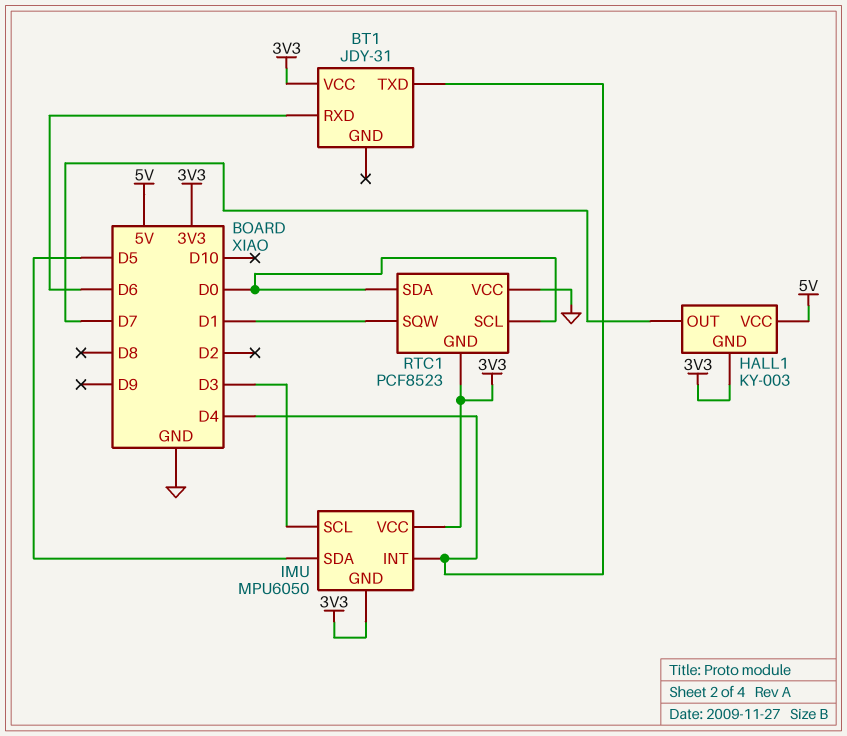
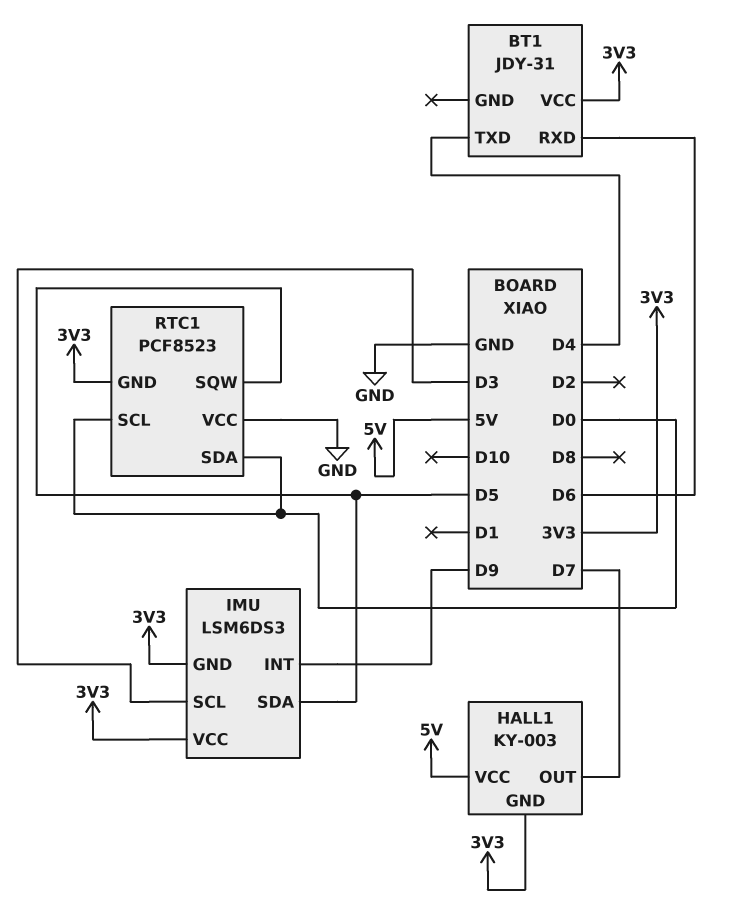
IMU: MPU6050 -> LSM6DS3
IMU pin INT: D4 -> D9
RTC1 pin SQW: D1 -> D5

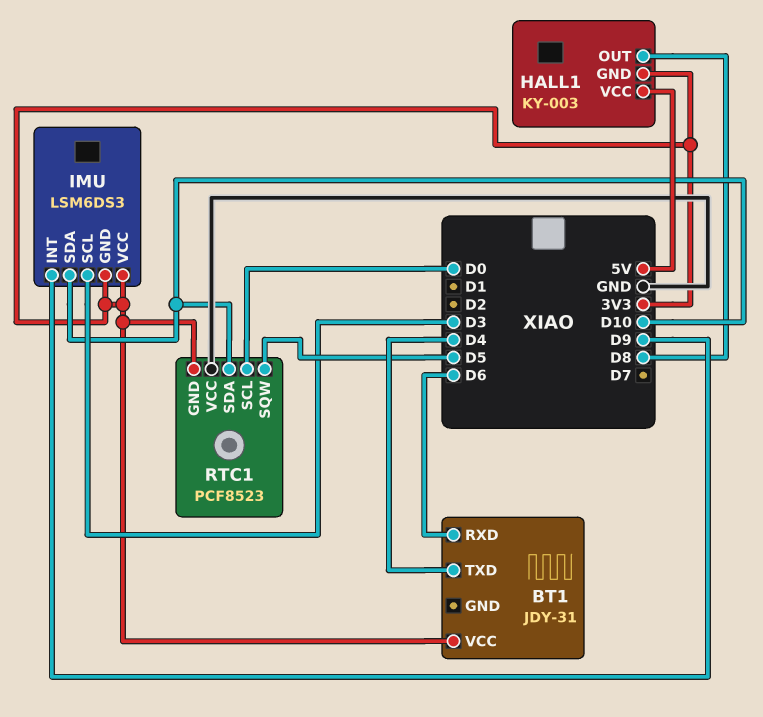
HALL1 pin OUT: D7 -> D8
IMU pin SDA: D5 -> D10
RTC1 pin SDA: D0 -> D10

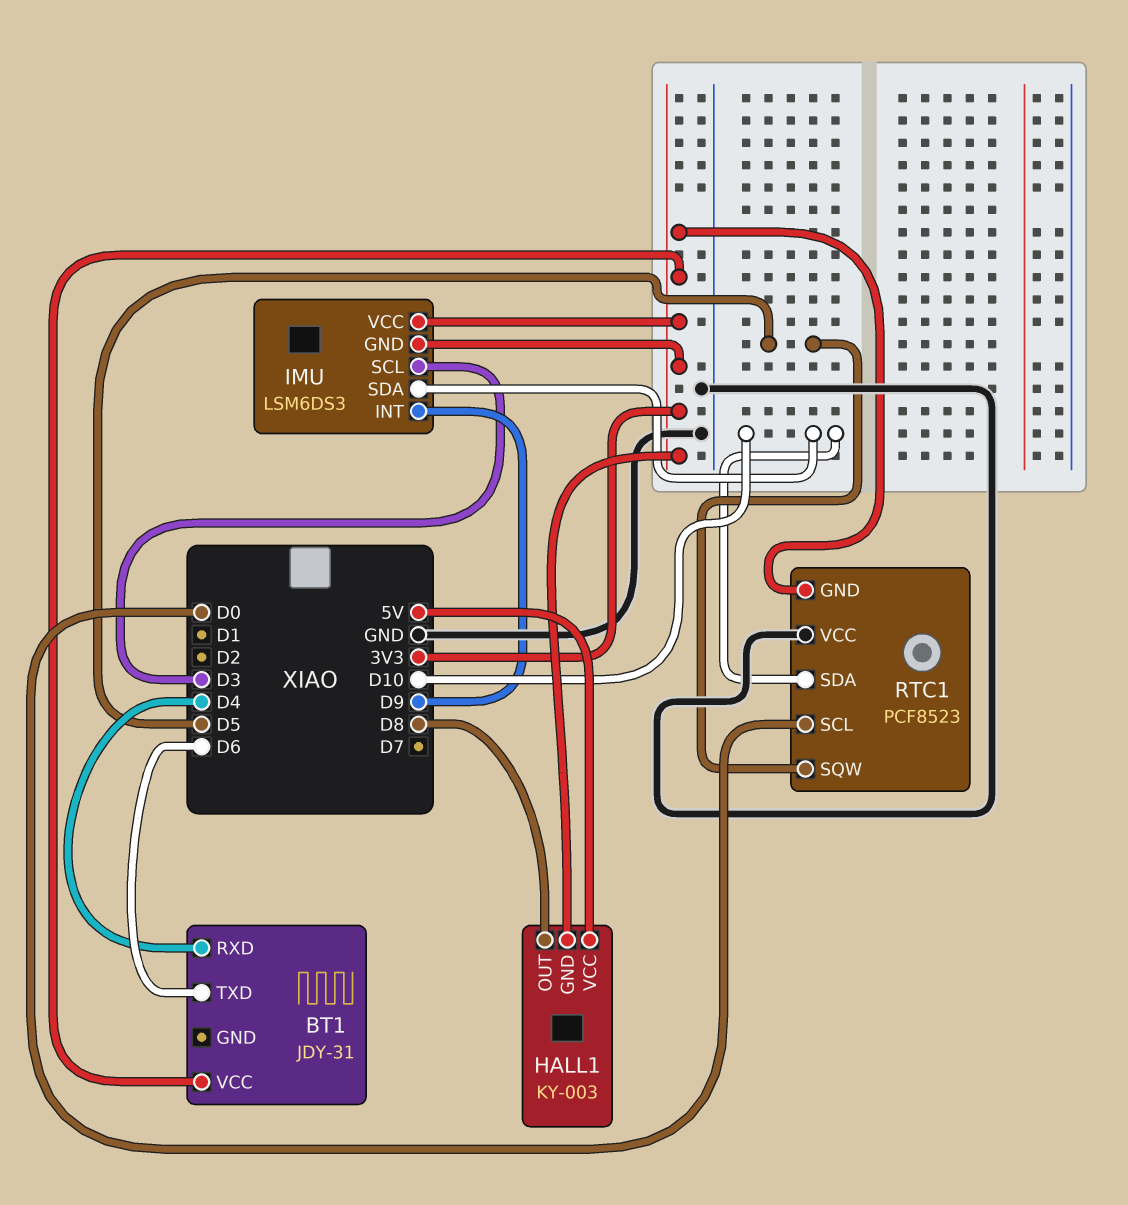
BT1 pin RXD: D6 -> D4
BT1 pin TXD: D4 -> D6

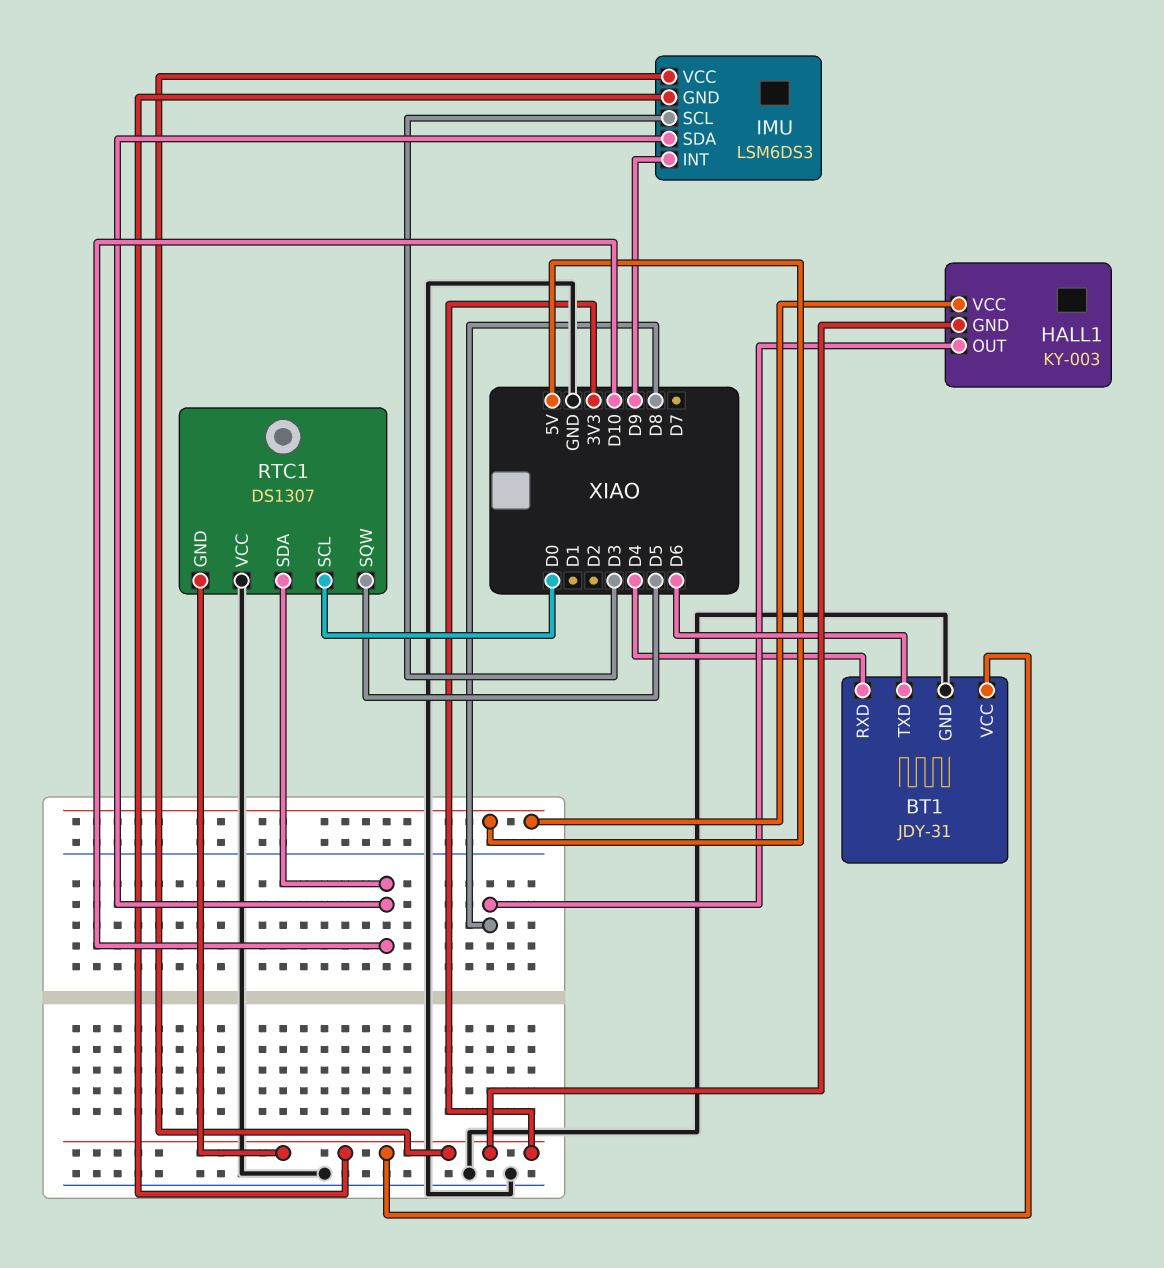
BT1 pin GND: none -> GND
RTC1: PCF8523 -> DS1307

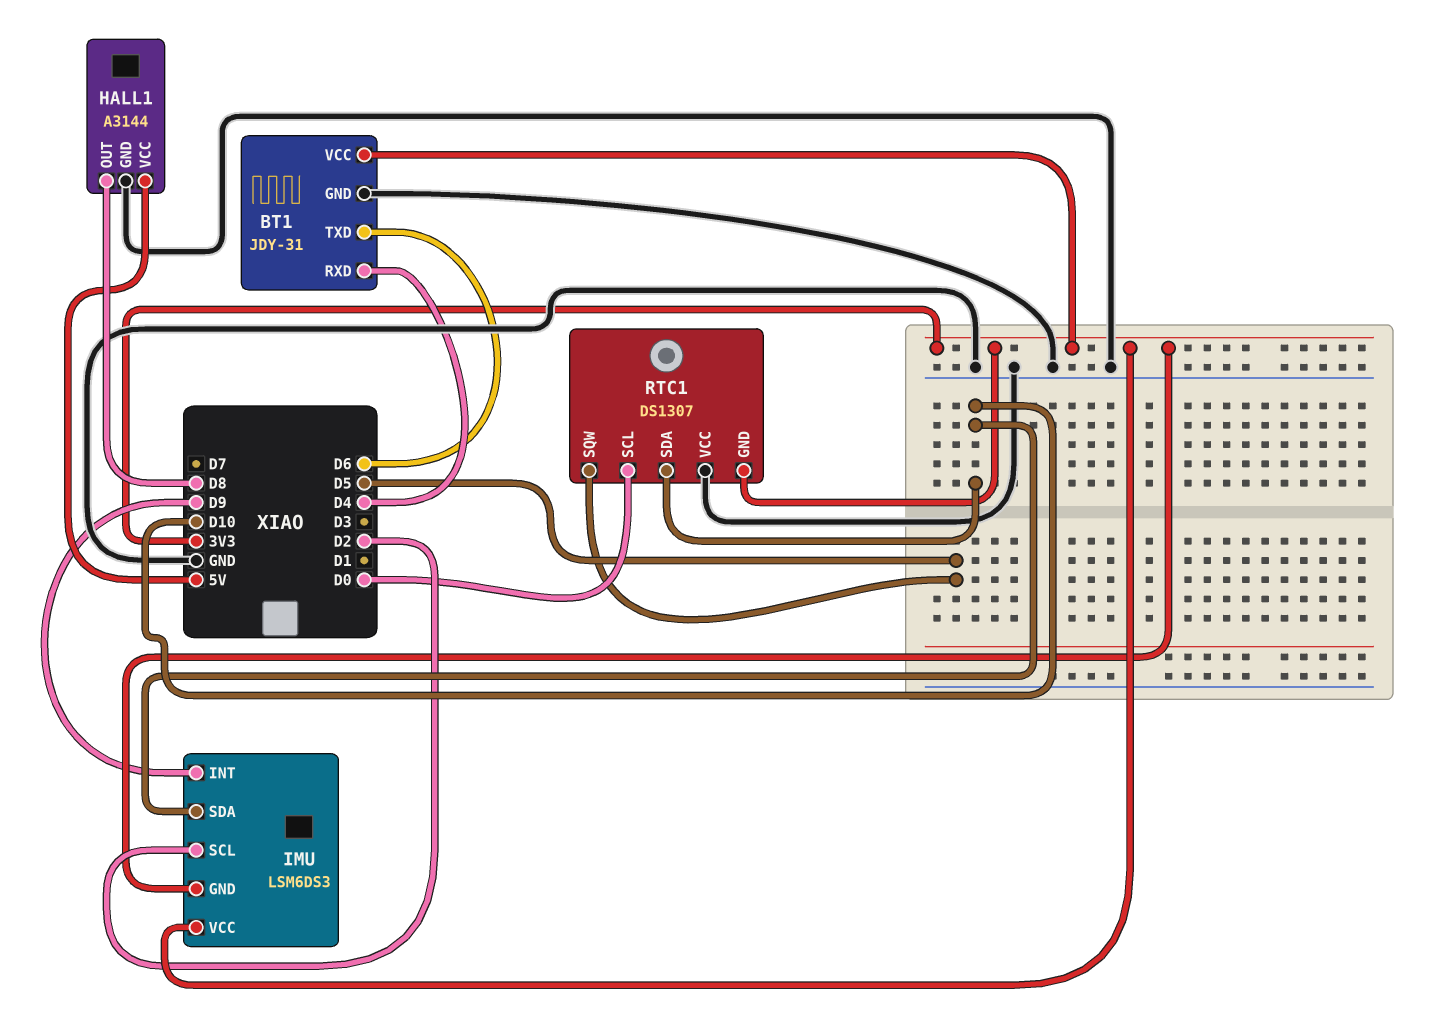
HALL1: KY-003 -> A3144
HALL1 pin GND: 3V3 -> GND
IMU pin SCL: D3 -> D2

